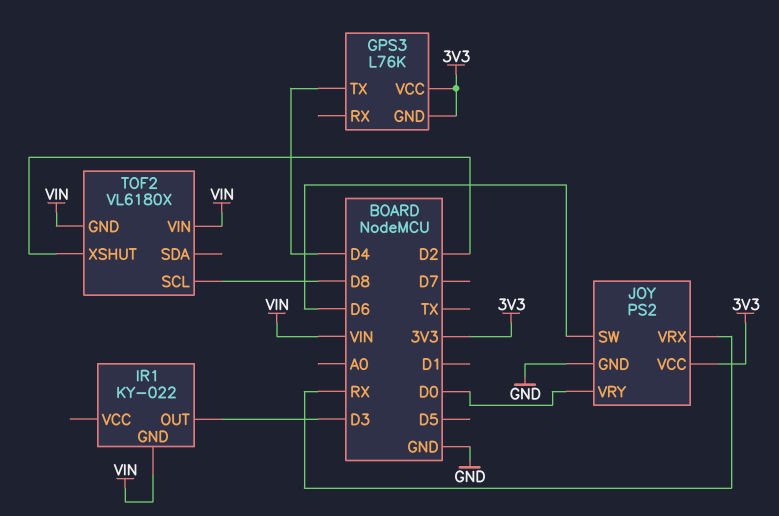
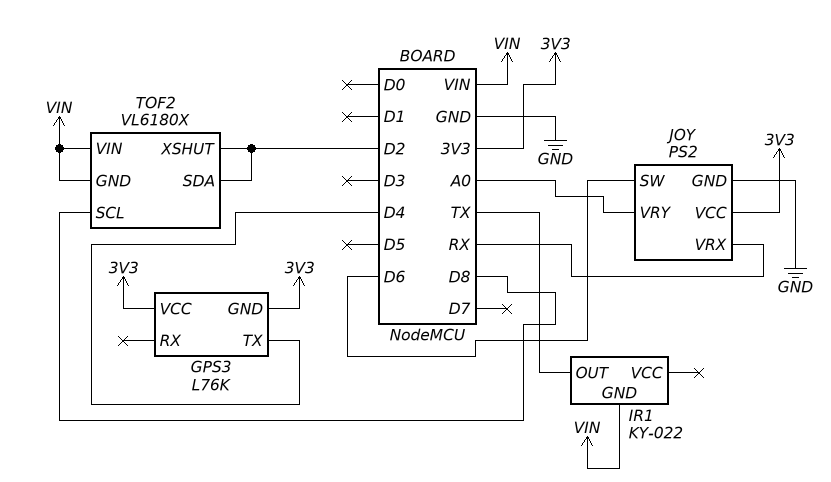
IR1 pin OUT: D3 -> TX
JOY pin VRY: D0 -> A0
TOF2 pin SDA: none -> D2

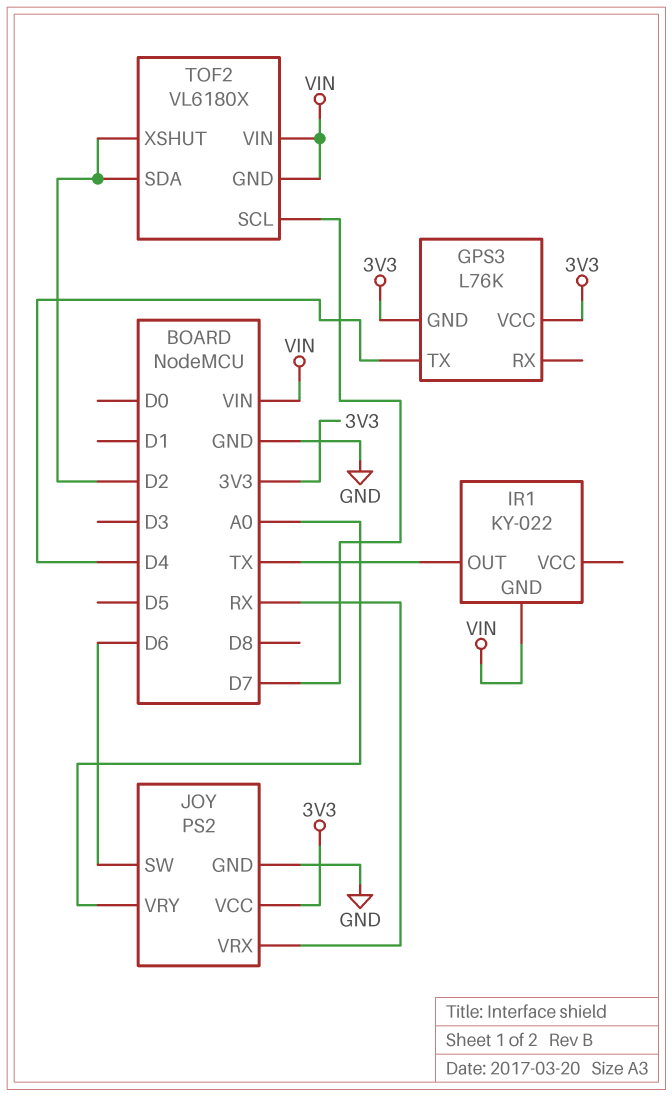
TOF2 pin SCL: D8 -> D7

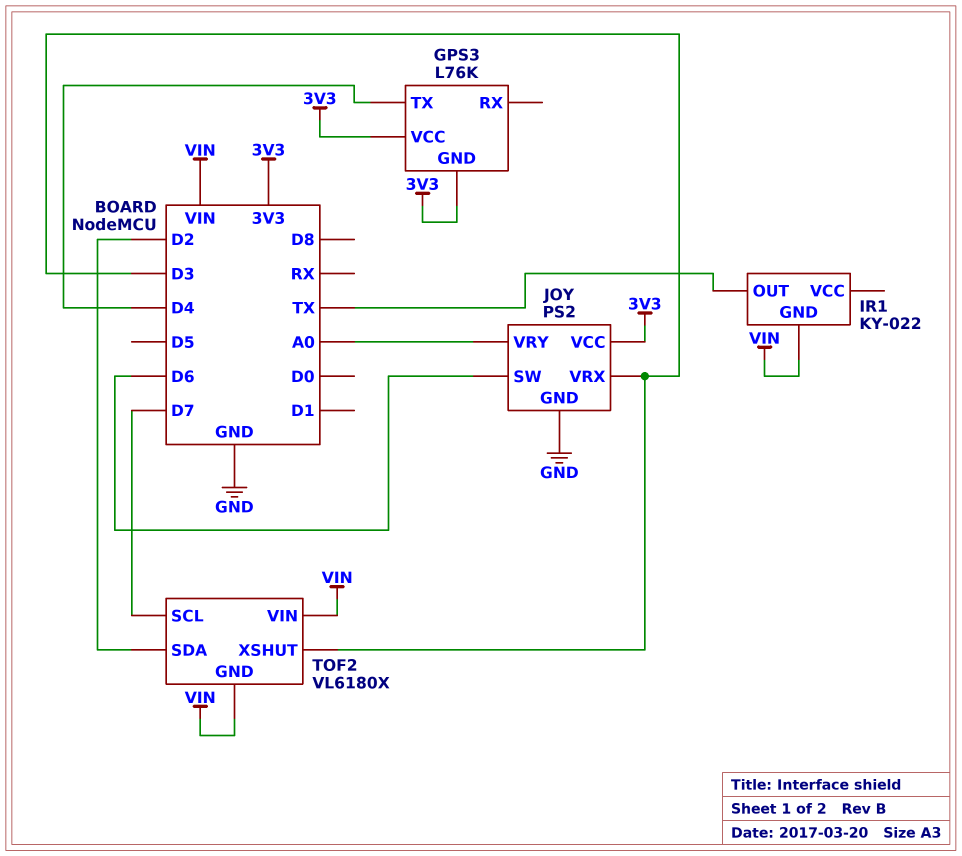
JOY pin VRX: RX -> D3
TOF2 pin XSHUT: D2 -> D3

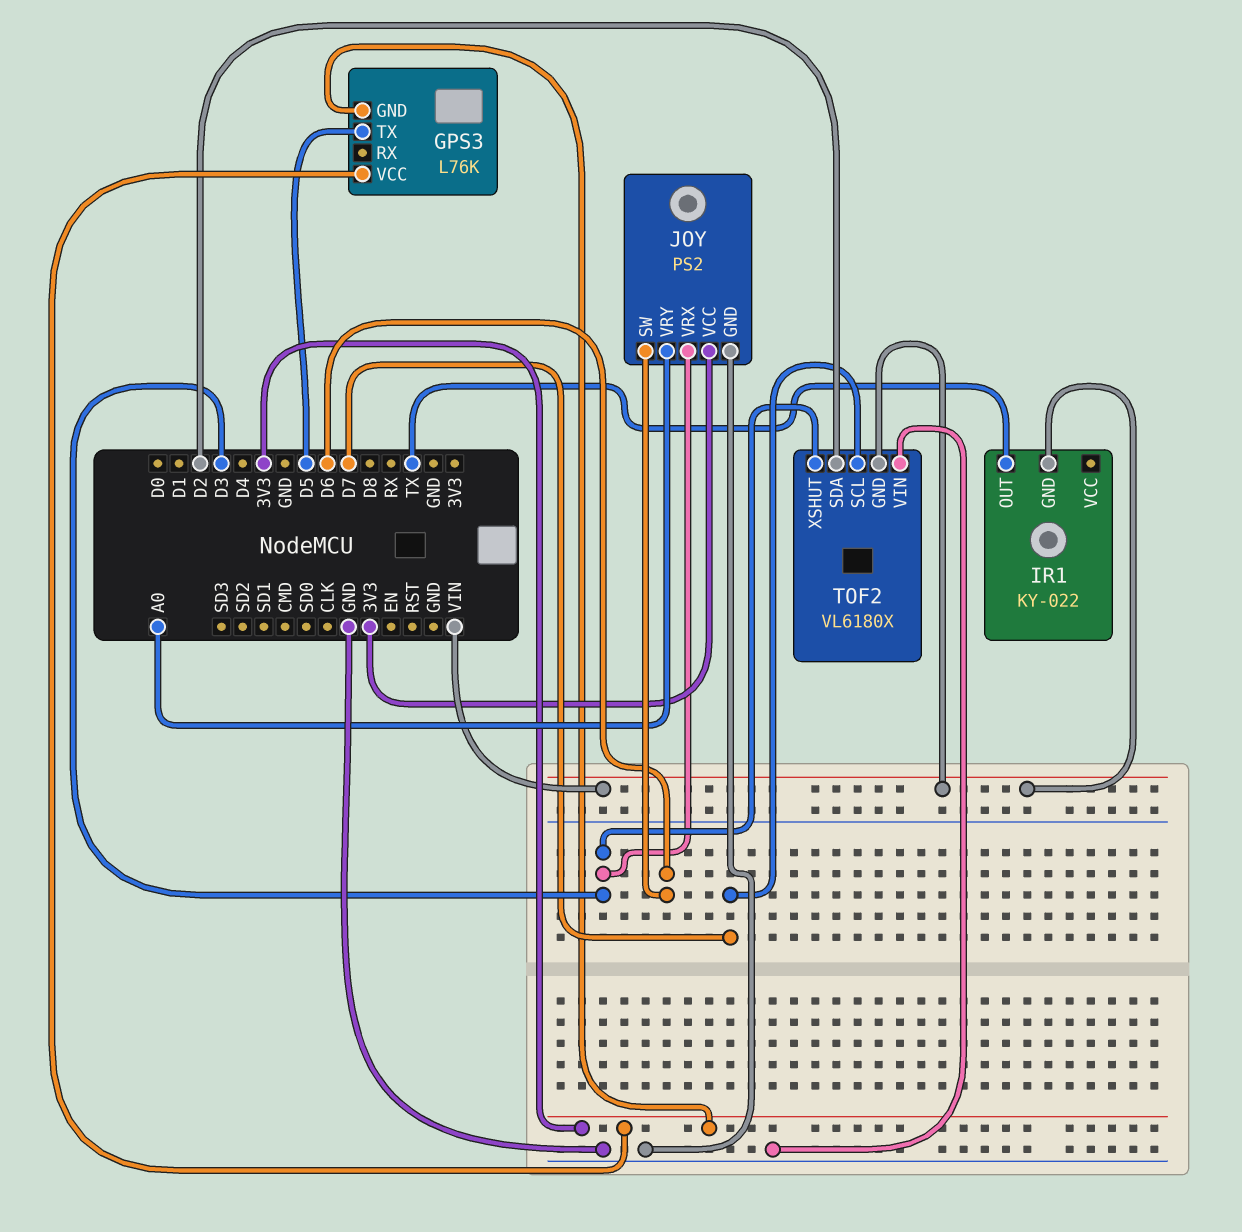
GPS3 pin TX: D4 -> D5
TOF2 pin VIN: VIN -> GND

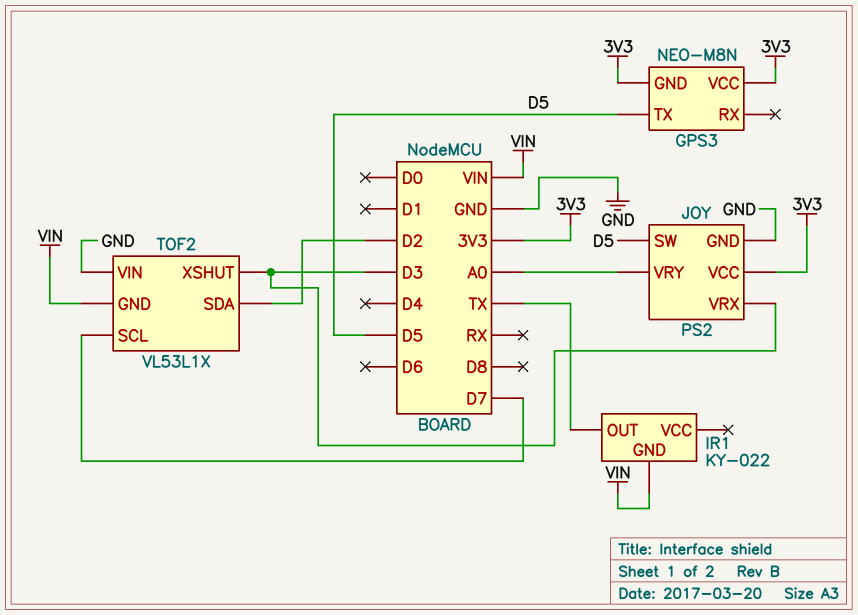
GPS3: L76K -> NEO-M8N
JOY pin SW: D6 -> D5
TOF2: VL6180X -> VL53L1X

